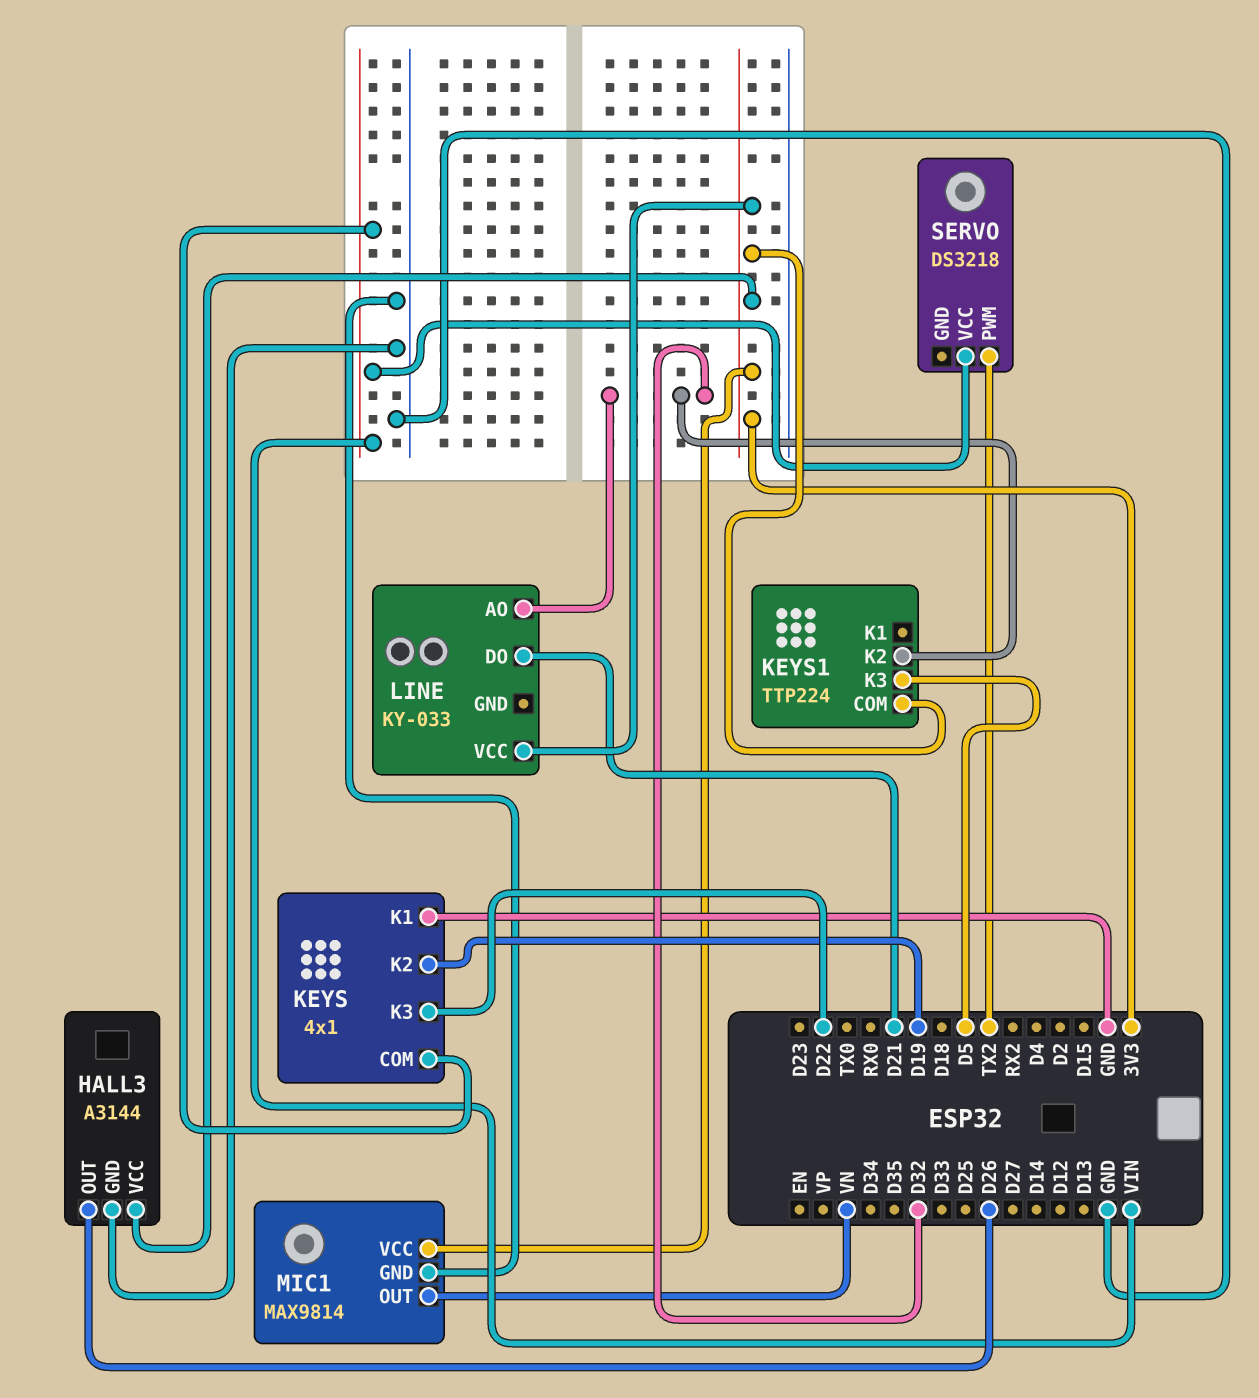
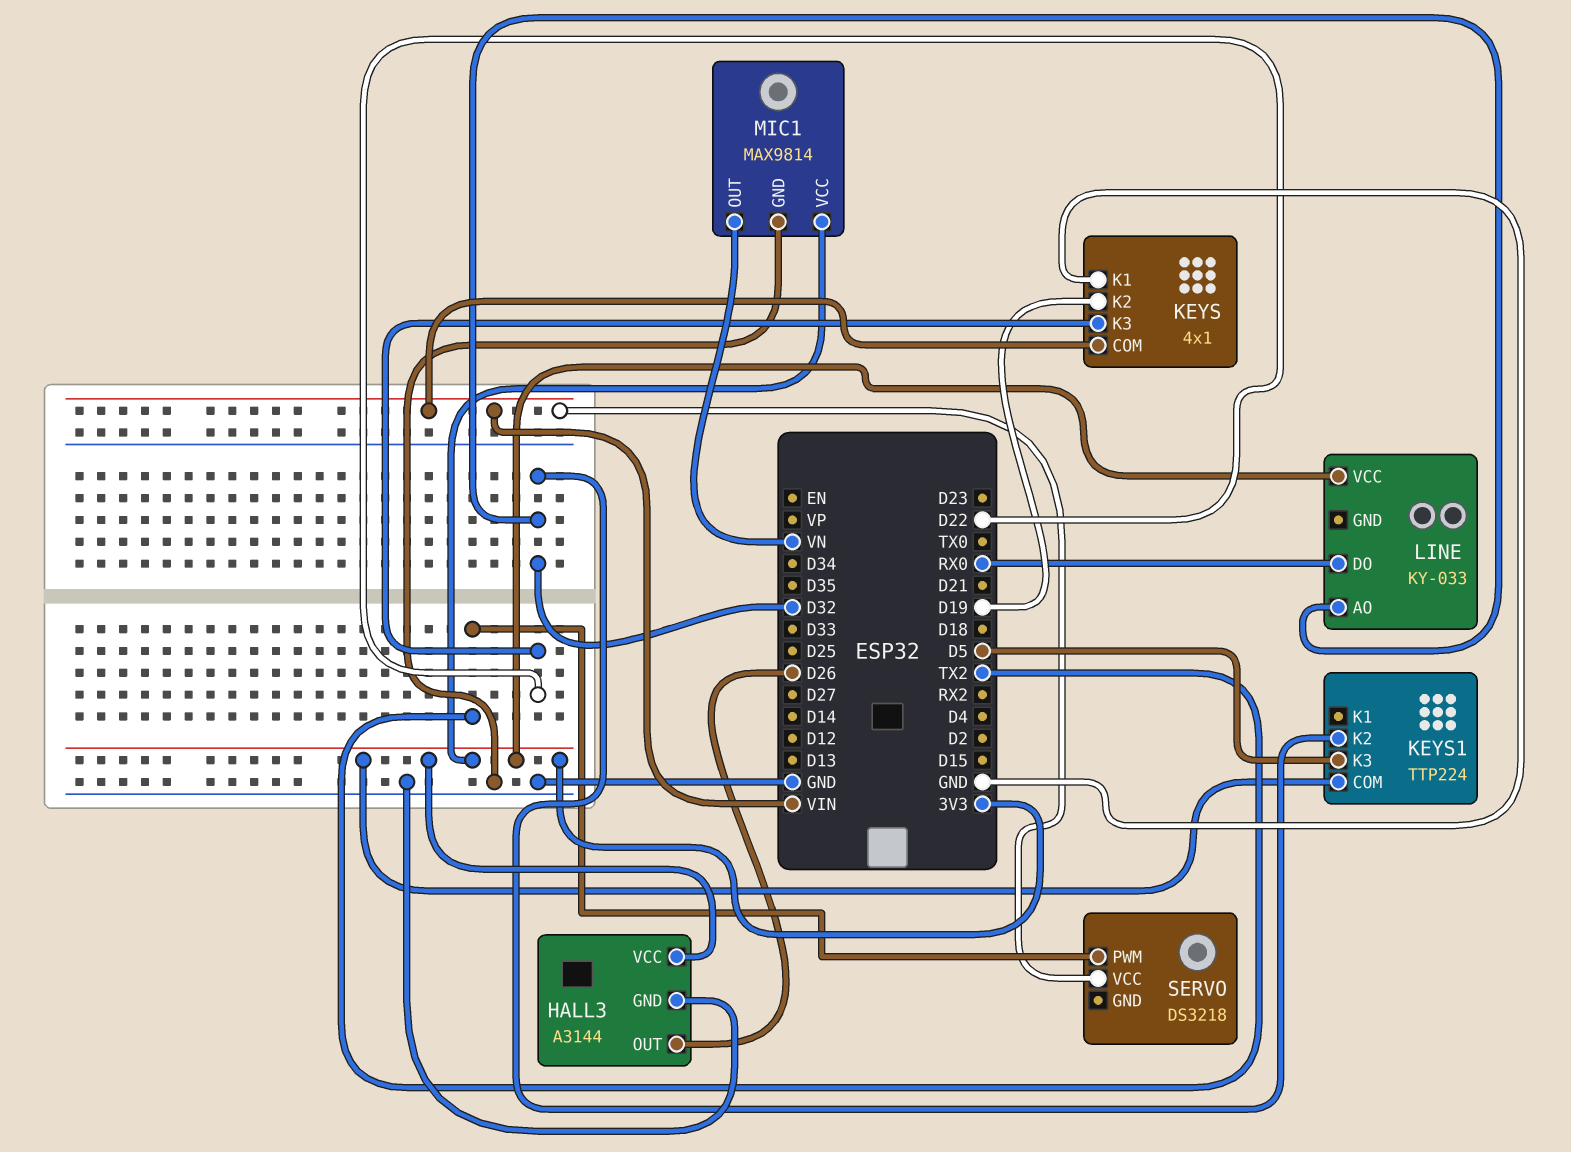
LINE pin DO: D21 -> RX0

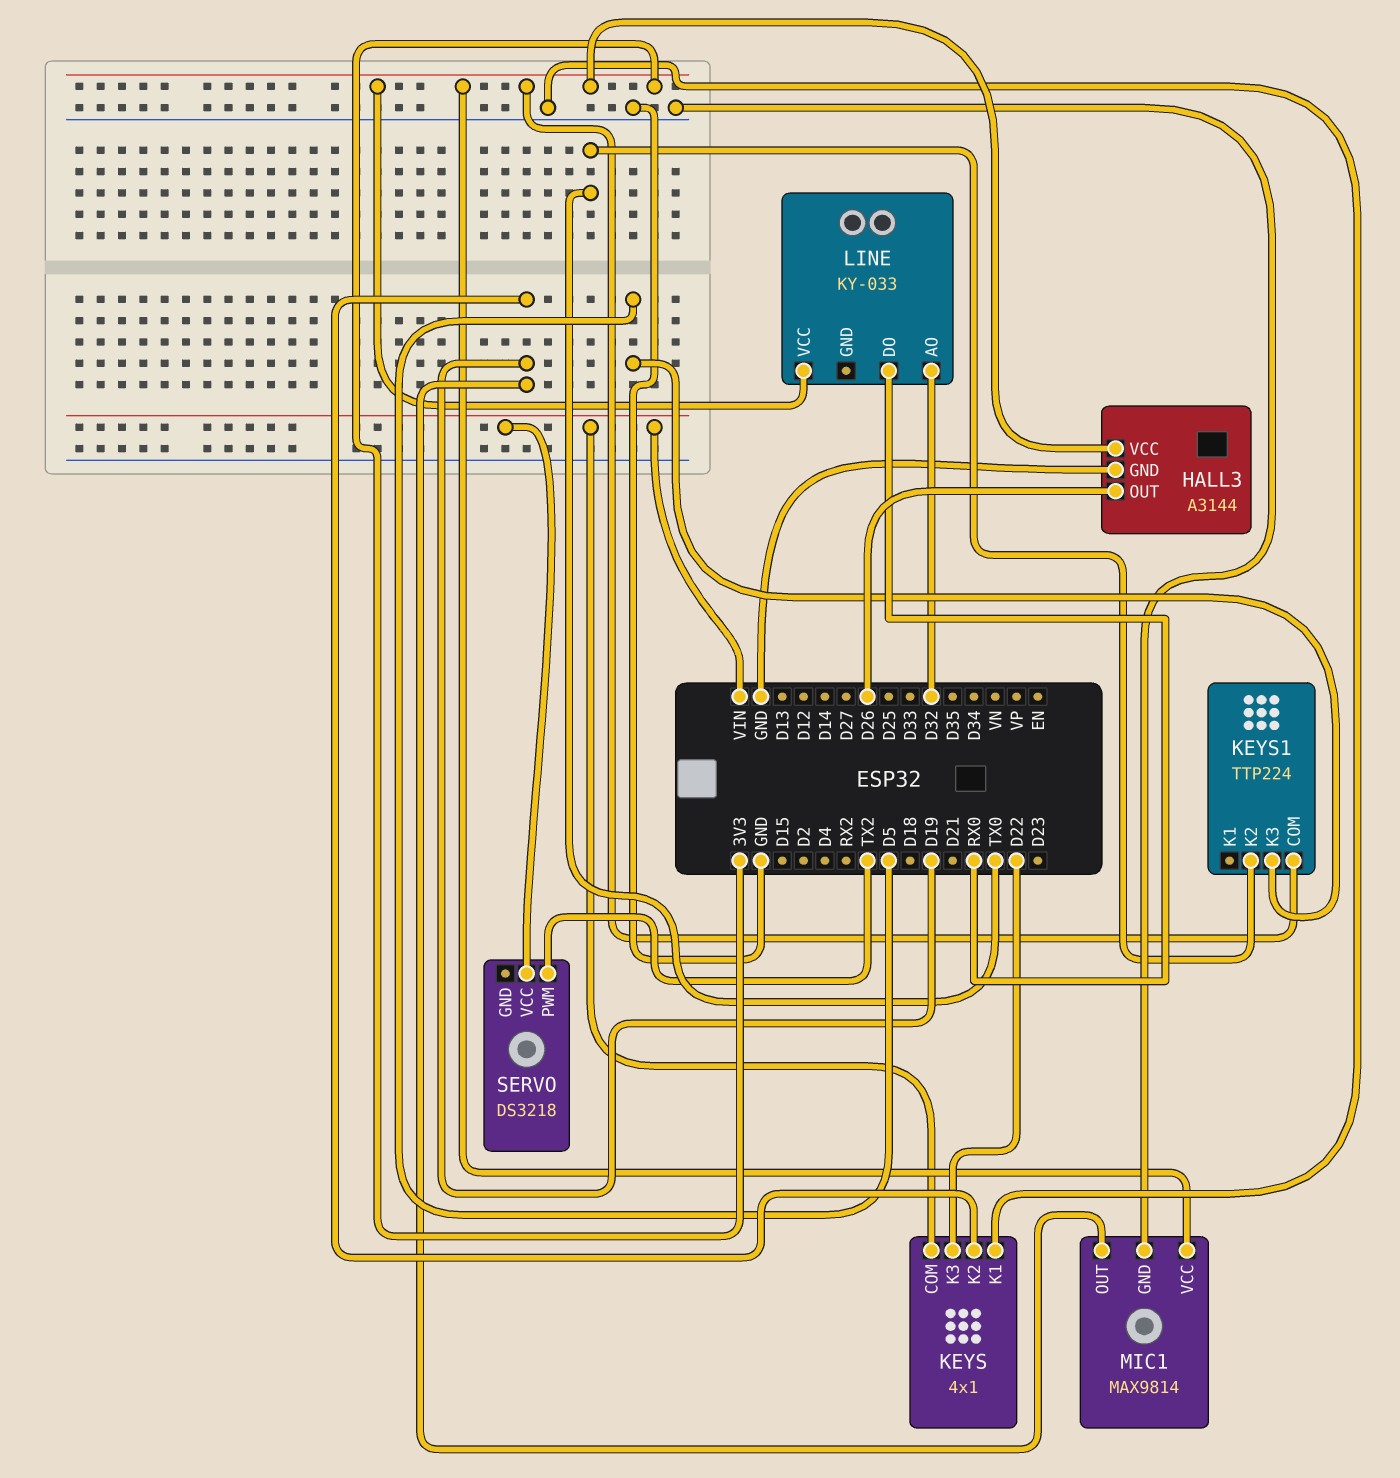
KEYS1 pin K2: D32 -> TX0
MIC1 pin OUT: VN -> D19

